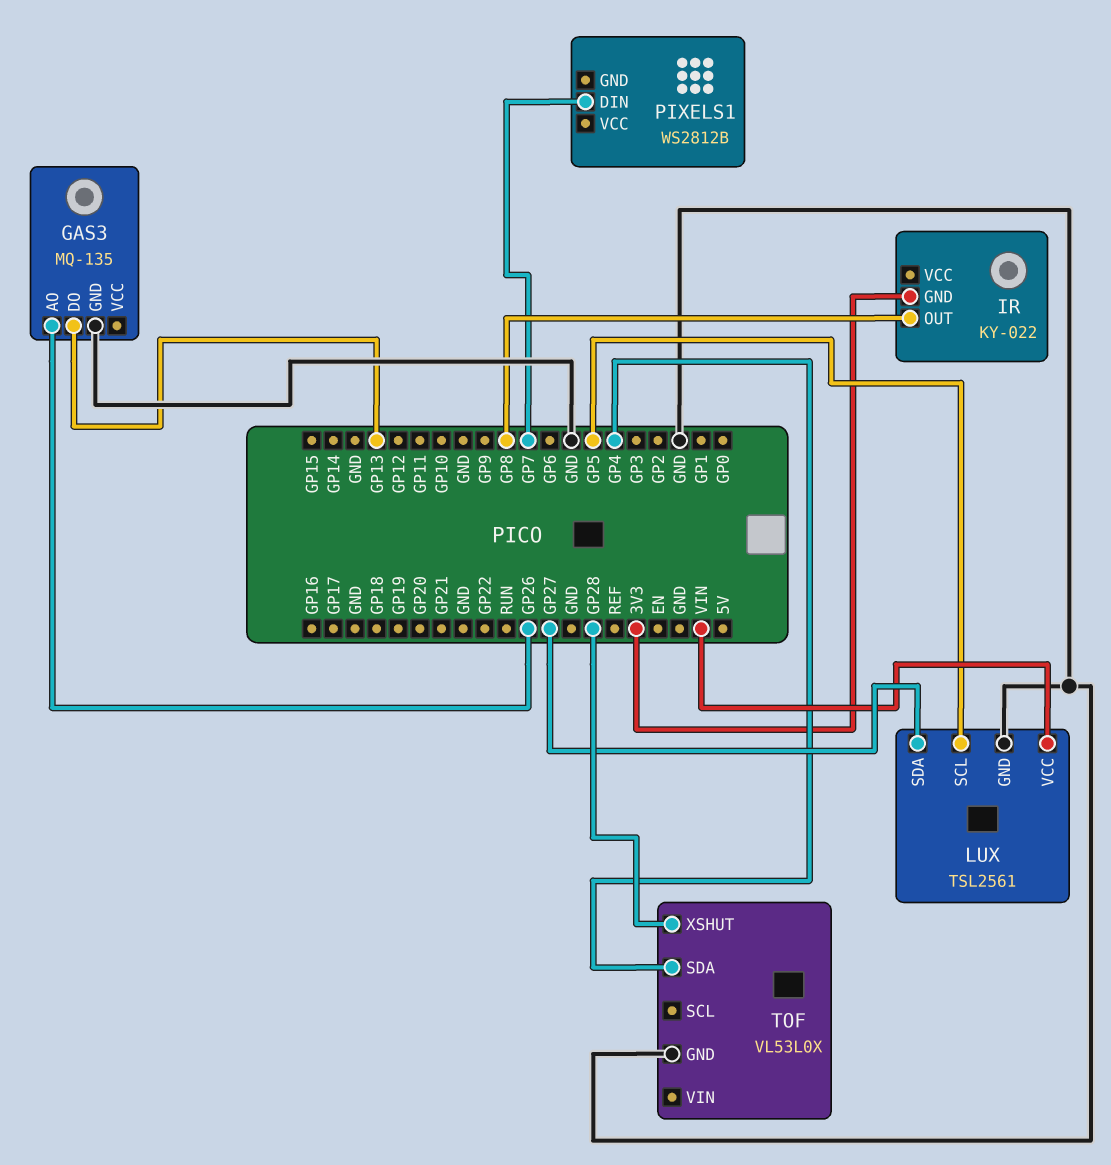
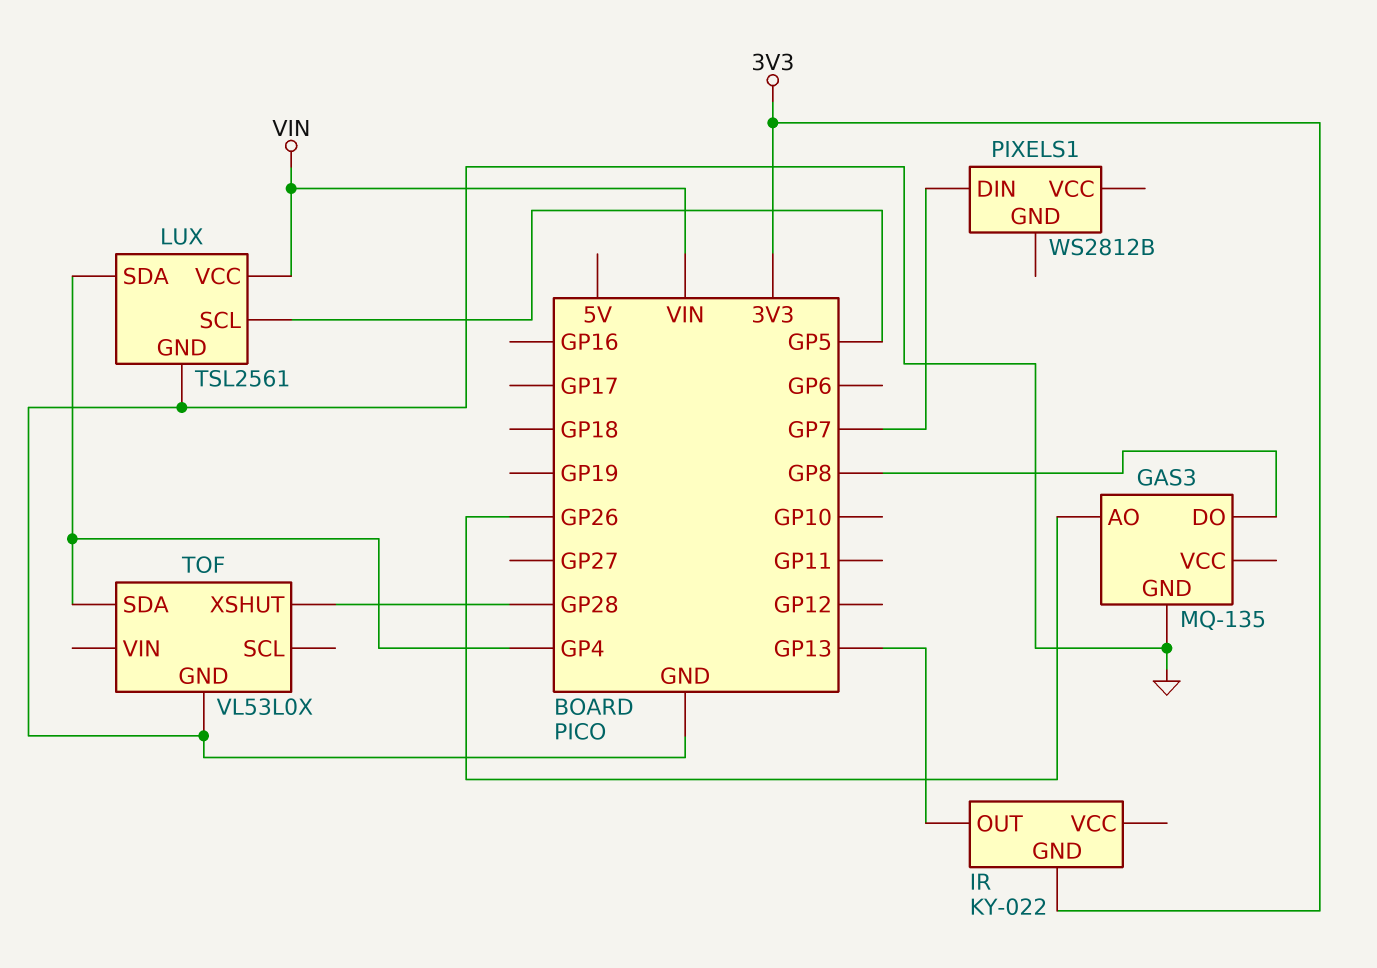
GAS3 pin DO: GP13 -> GP8
IR pin OUT: GP8 -> GP13
LUX pin SDA: GP27 -> GP4

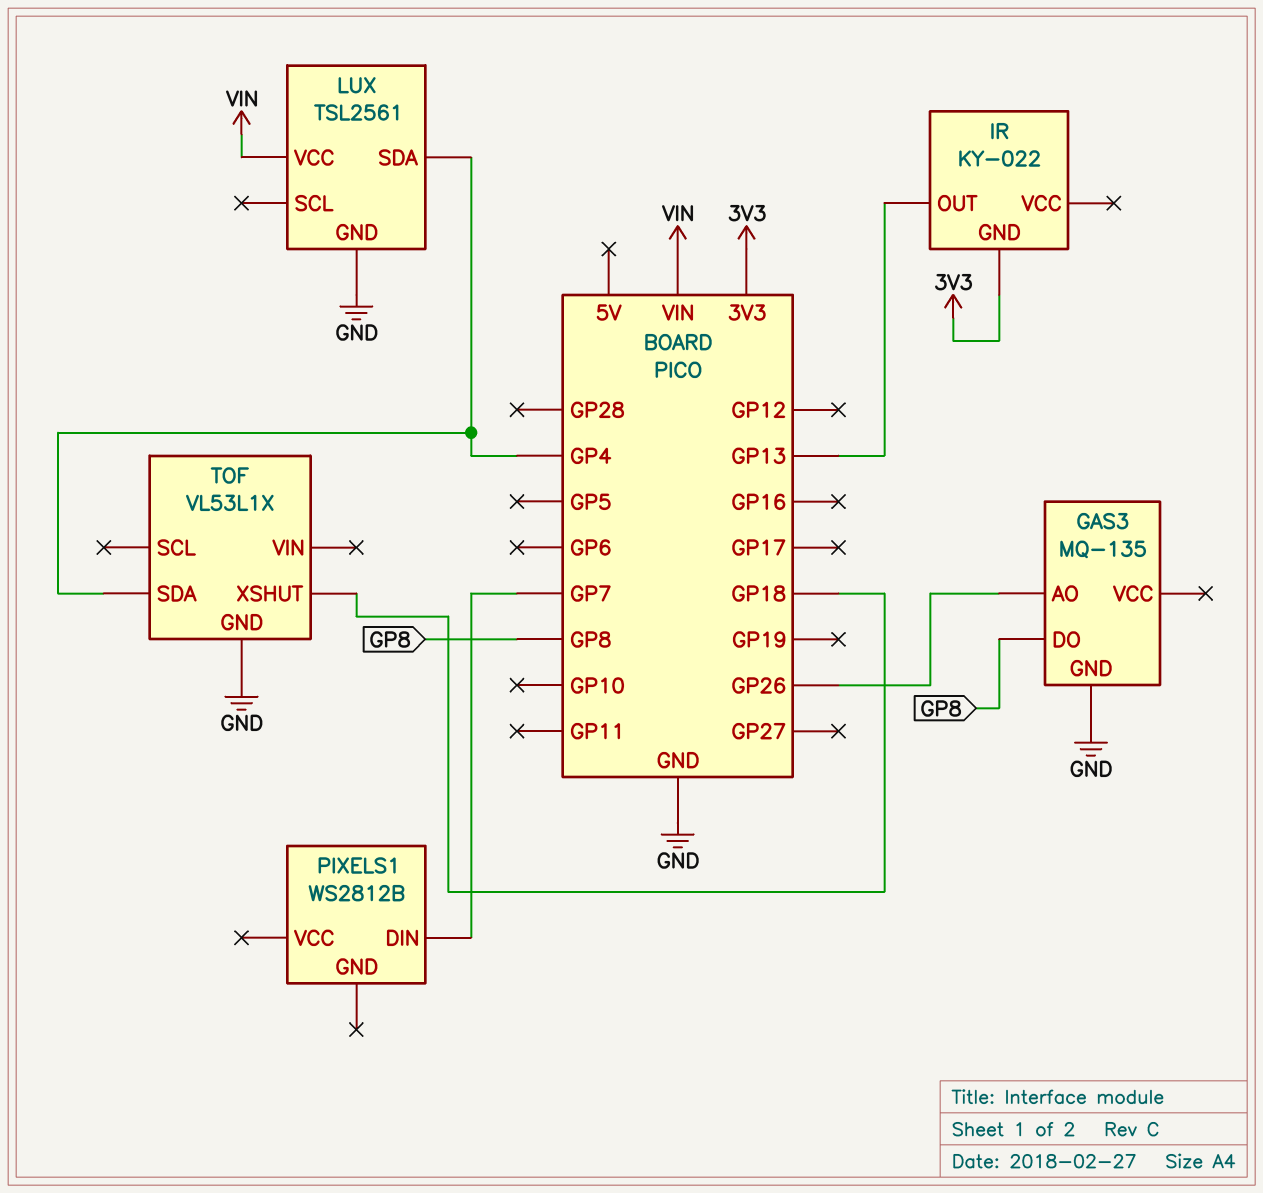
LUX pin SCL: GP5 -> none
TOF: VL53L0X -> VL53L1X
TOF pin XSHUT: GP28 -> GP18

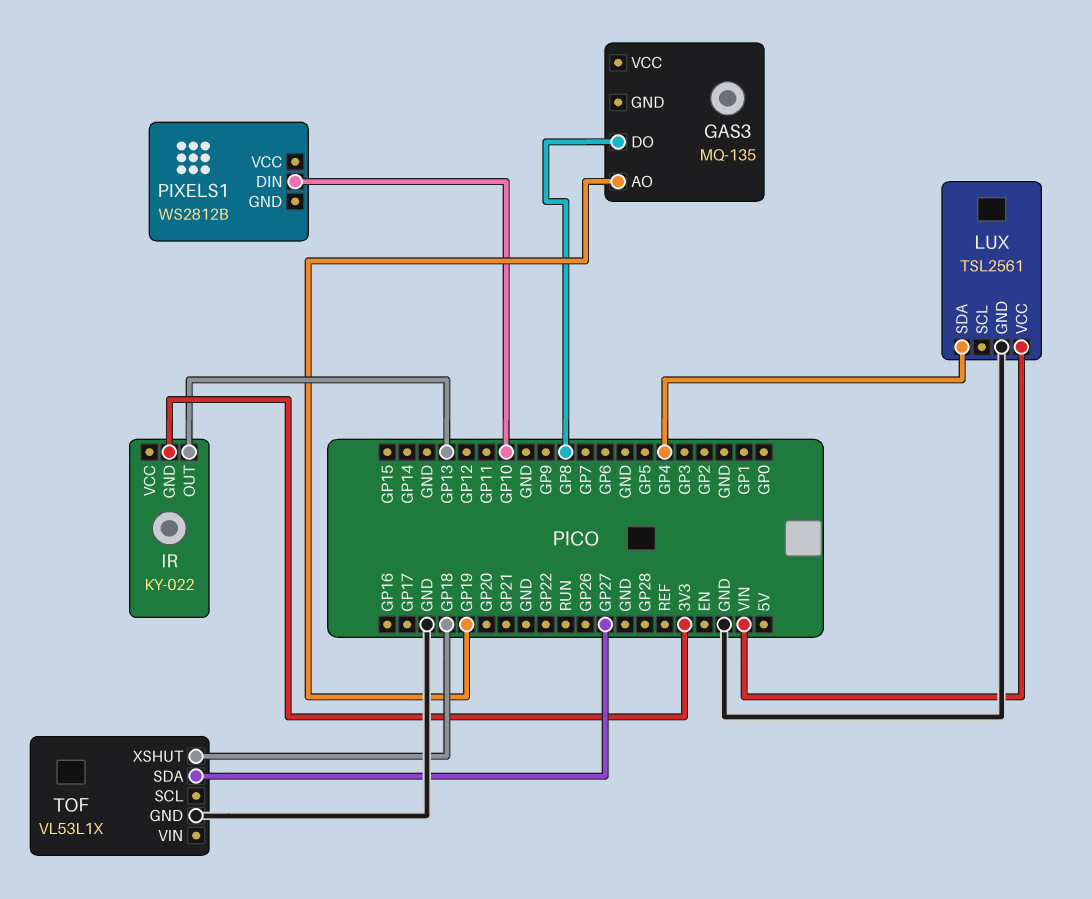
GAS3 pin AO: GP26 -> GP19
GAS3 pin GND: GND -> none
PIXELS1 pin DIN: GP7 -> GP10
TOF pin SDA: GP4 -> GP27

